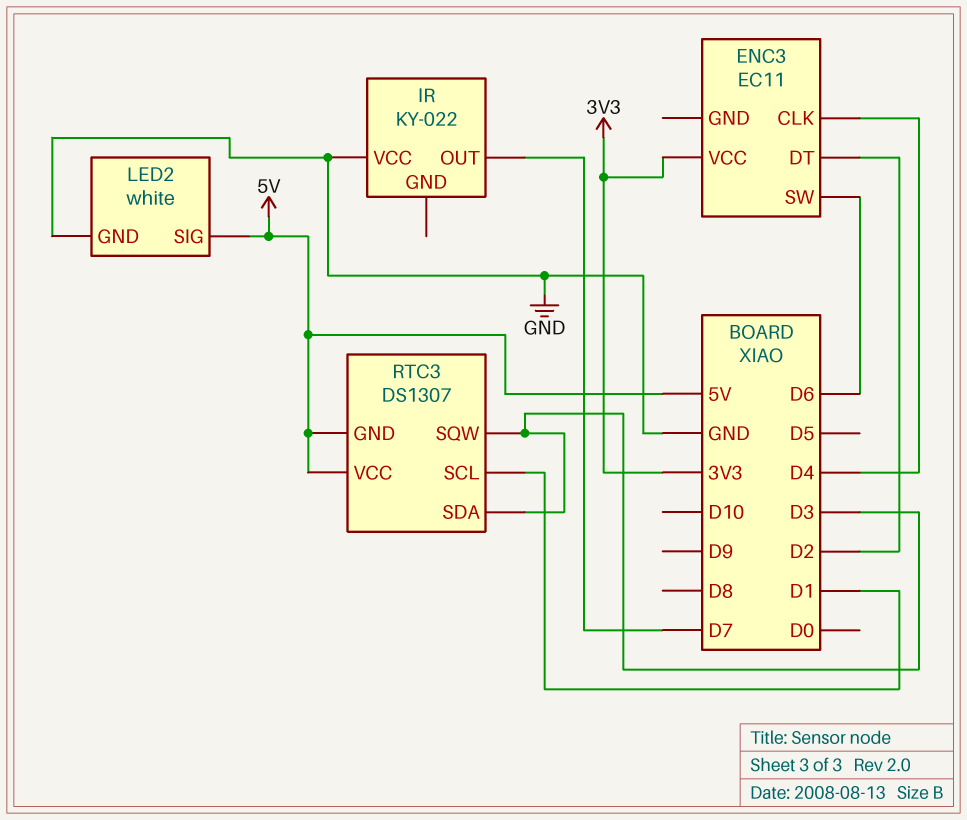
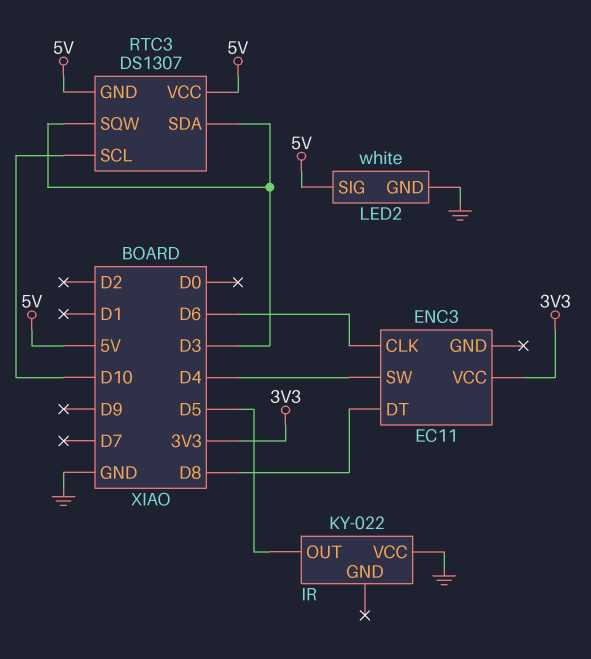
ENC3 pin CLK: D4 -> D6
ENC3 pin DT: D2 -> D8
ENC3 pin SW: D6 -> D4
IR pin OUT: D7 -> D5
RTC3 pin SCL: D1 -> D10

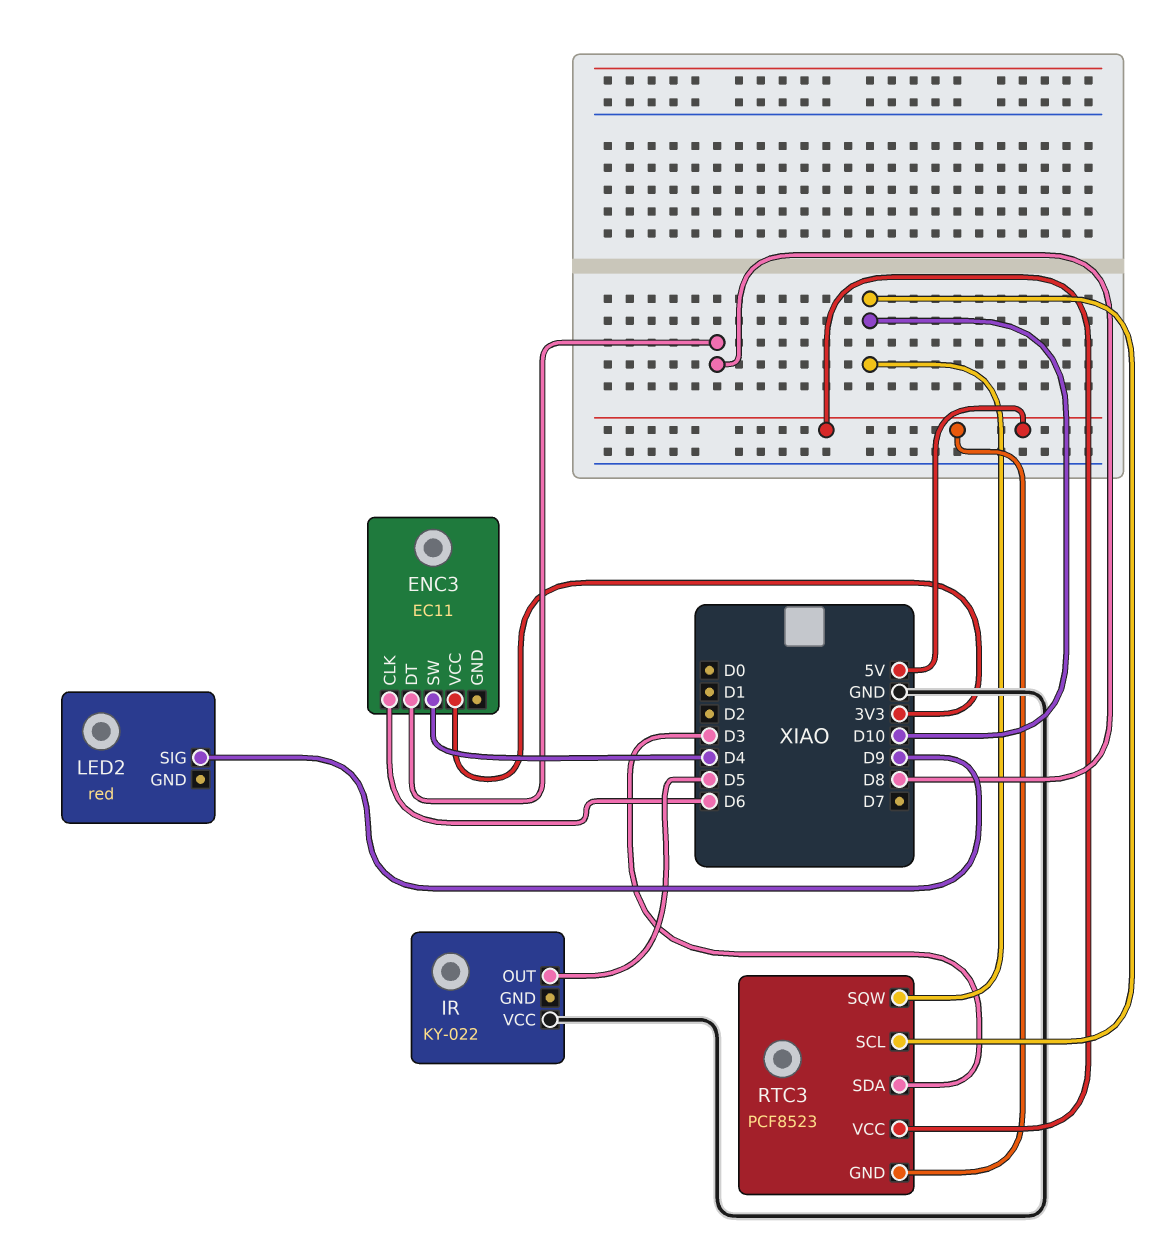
LED2: white -> red
LED2 pin GND: GND -> none
LED2 pin SIG: 5V -> D9
RTC3: DS1307 -> PCF8523
RTC3 pin SQW: D3 -> D10

